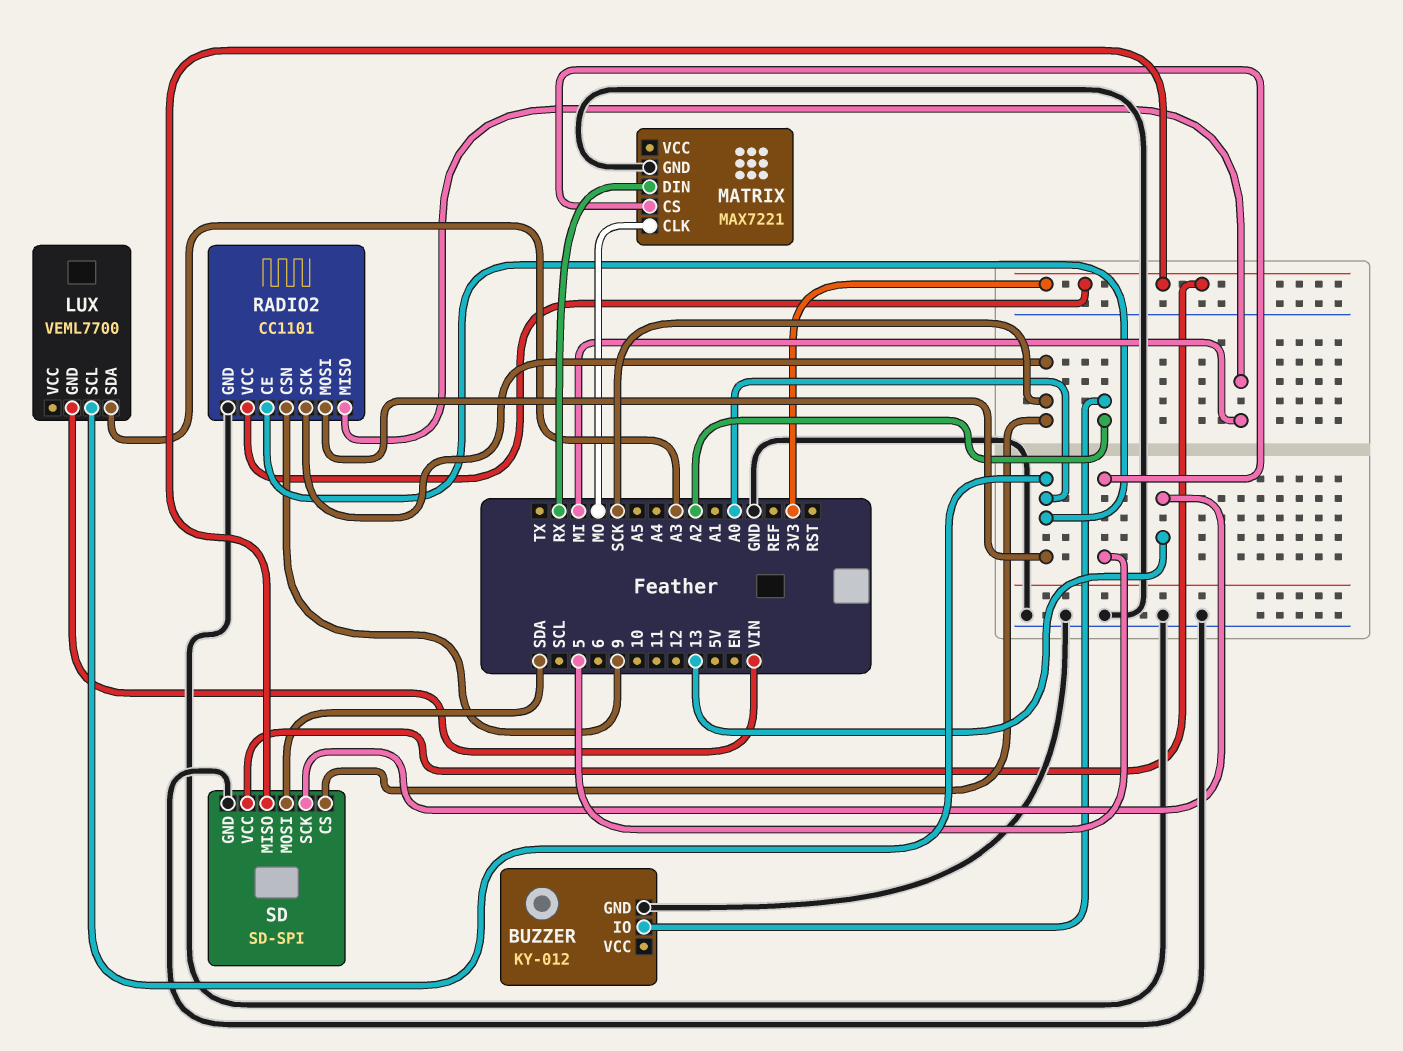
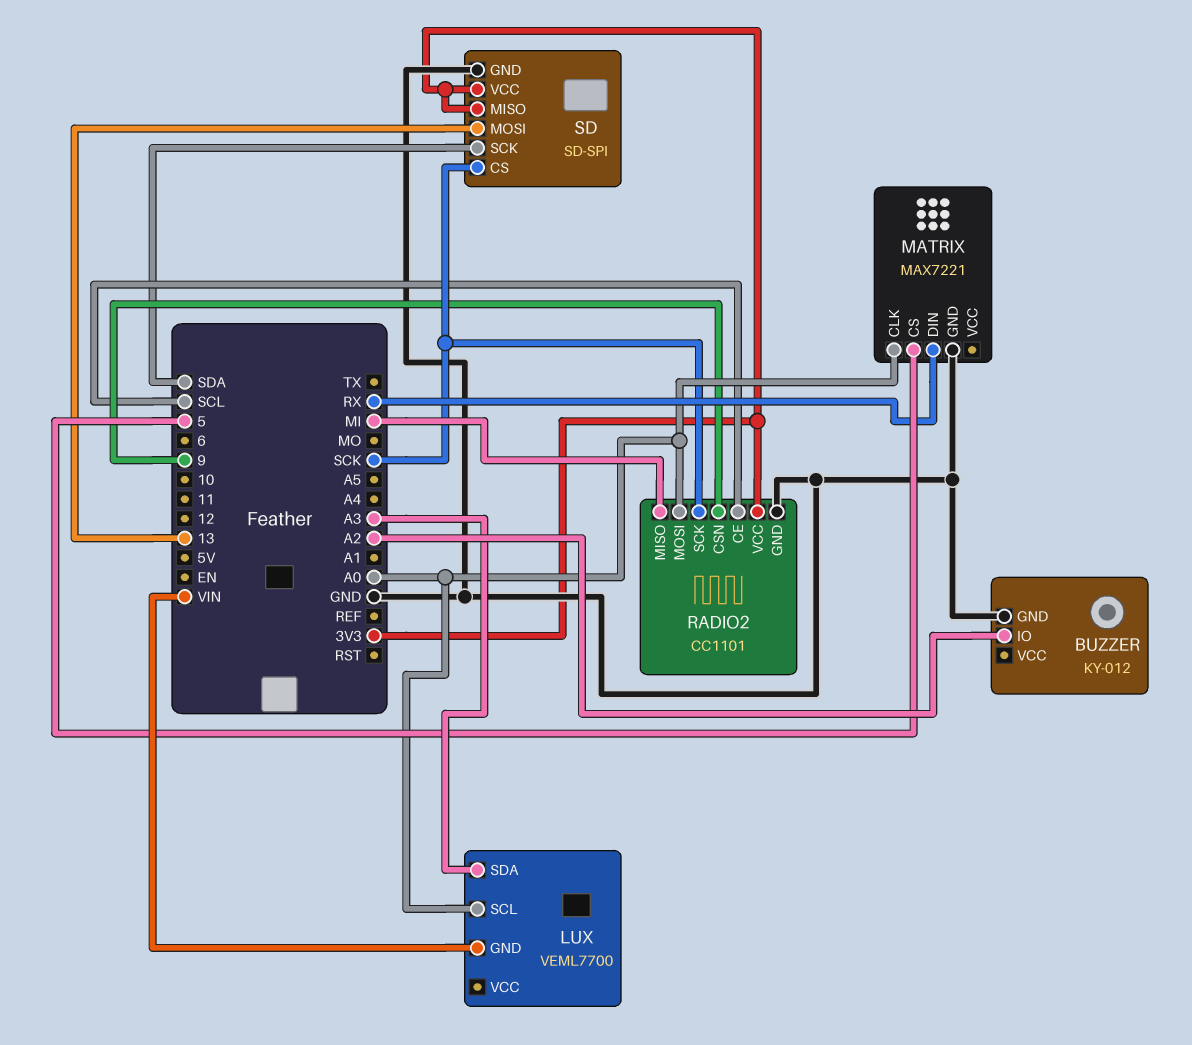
MATRIX pin CLK: MO -> A0
RADIO2 pin CE: A0 -> SCL
SD pin MOSI: SDA -> 13
SD pin SCK: 13 -> SDA

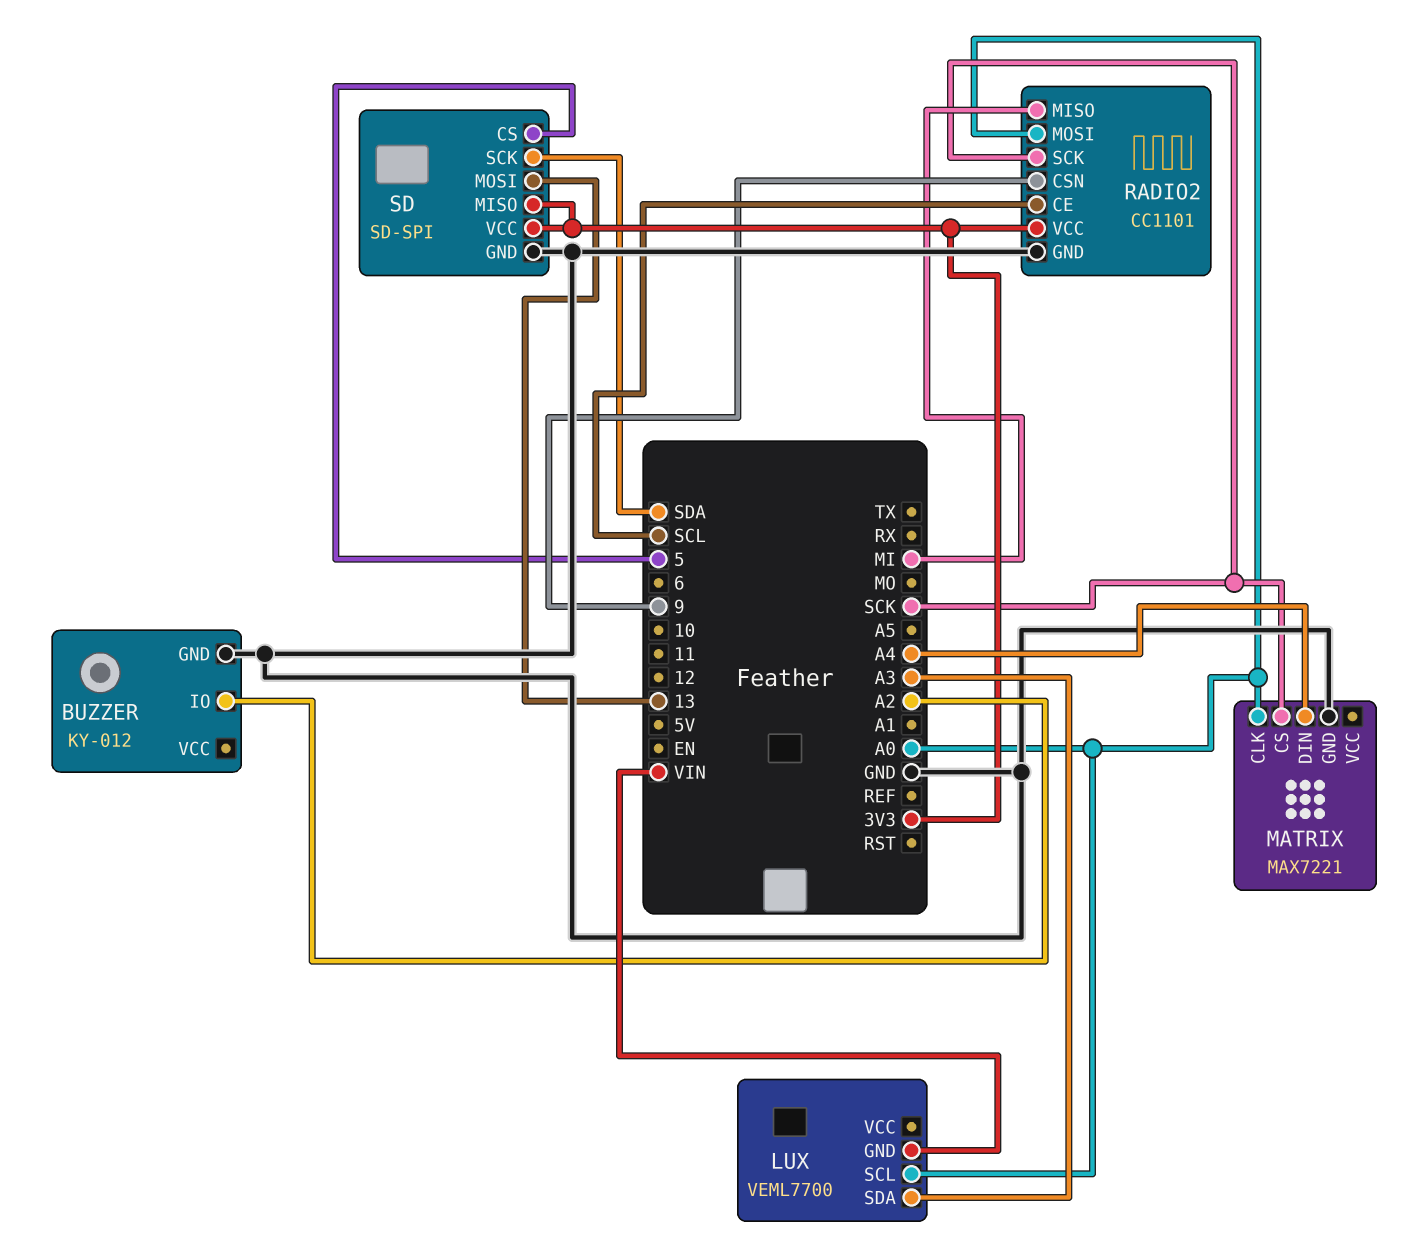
MATRIX pin CS: 5 -> SCK
MATRIX pin DIN: RX -> A4
SD pin CS: SCK -> 5

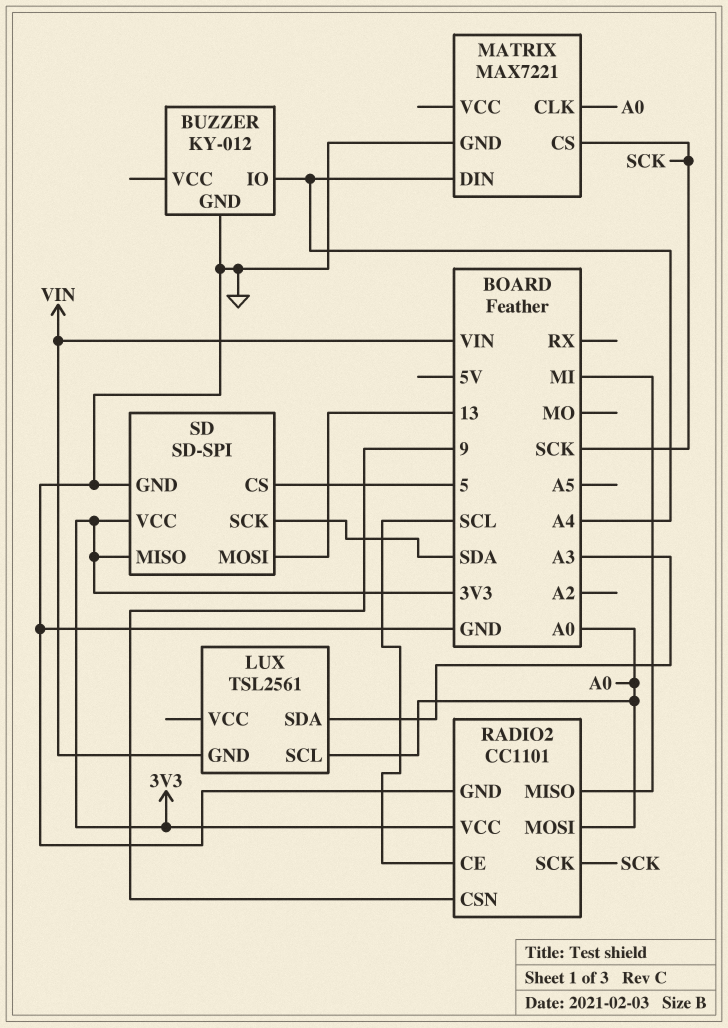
BUZZER pin IO: A2 -> A4
LUX: VEML7700 -> TSL2561

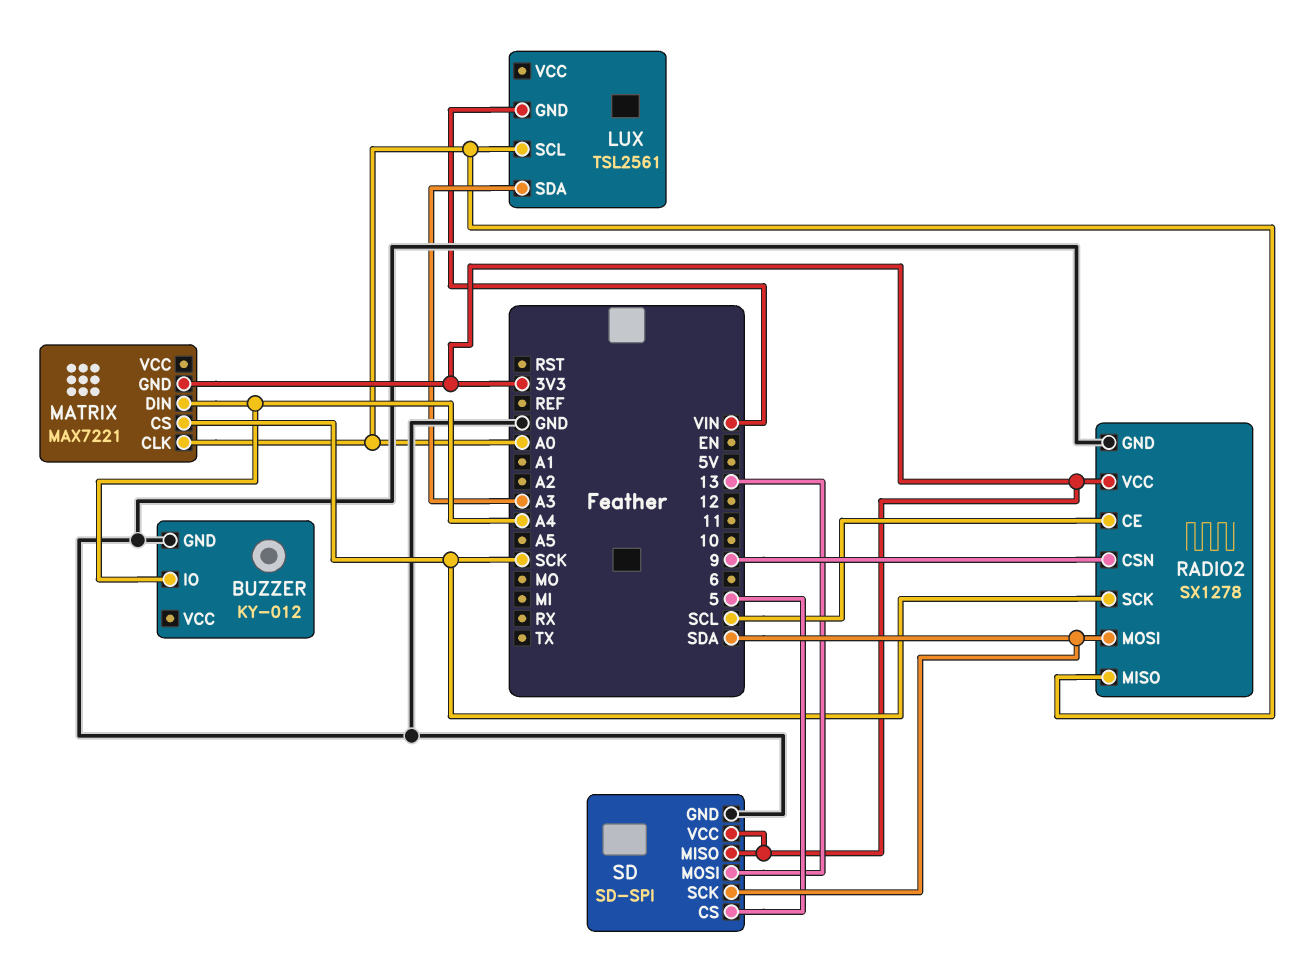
MATRIX pin GND: GND -> 3V3
RADIO2: CC1101 -> SX1278
RADIO2 pin MISO: MI -> A0
RADIO2 pin MOSI: A0 -> SDA

